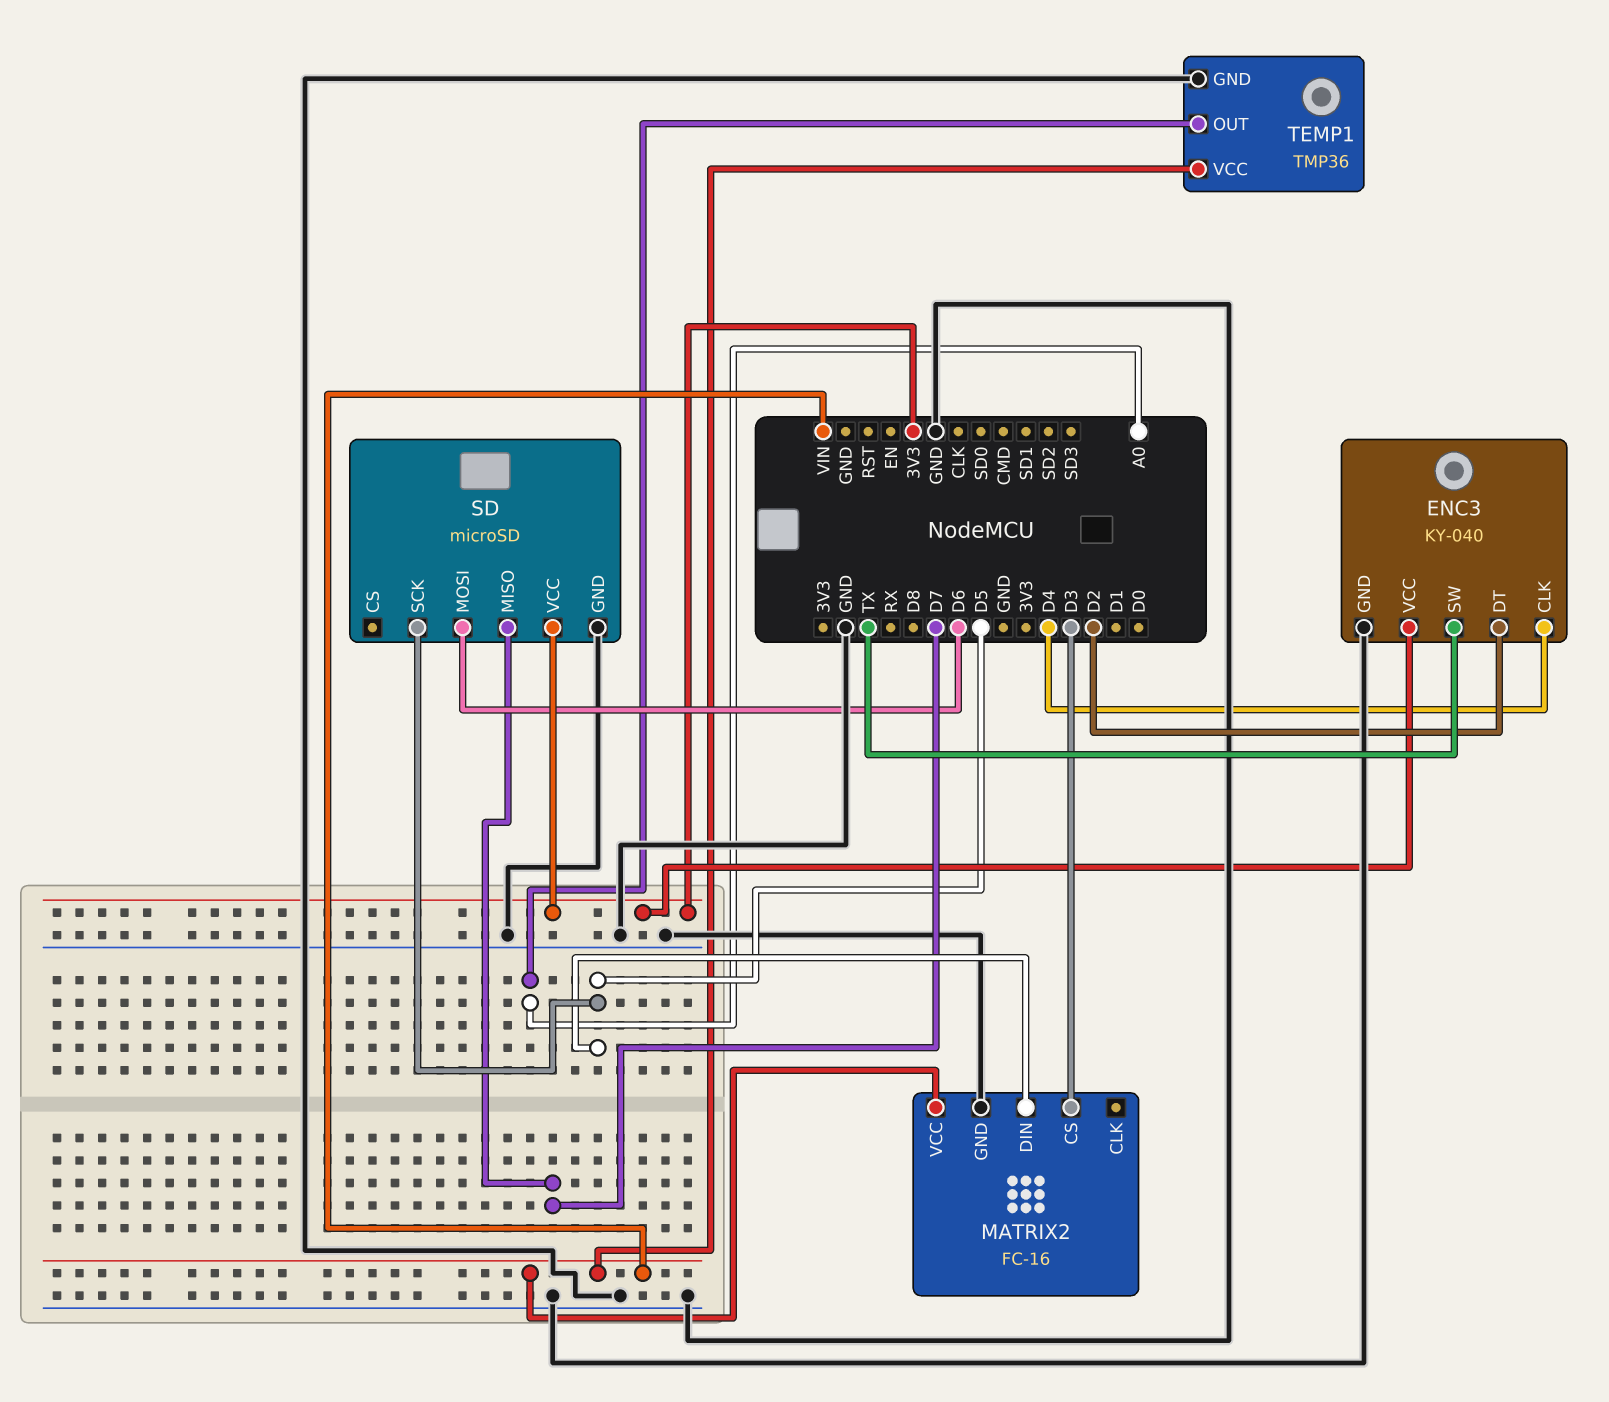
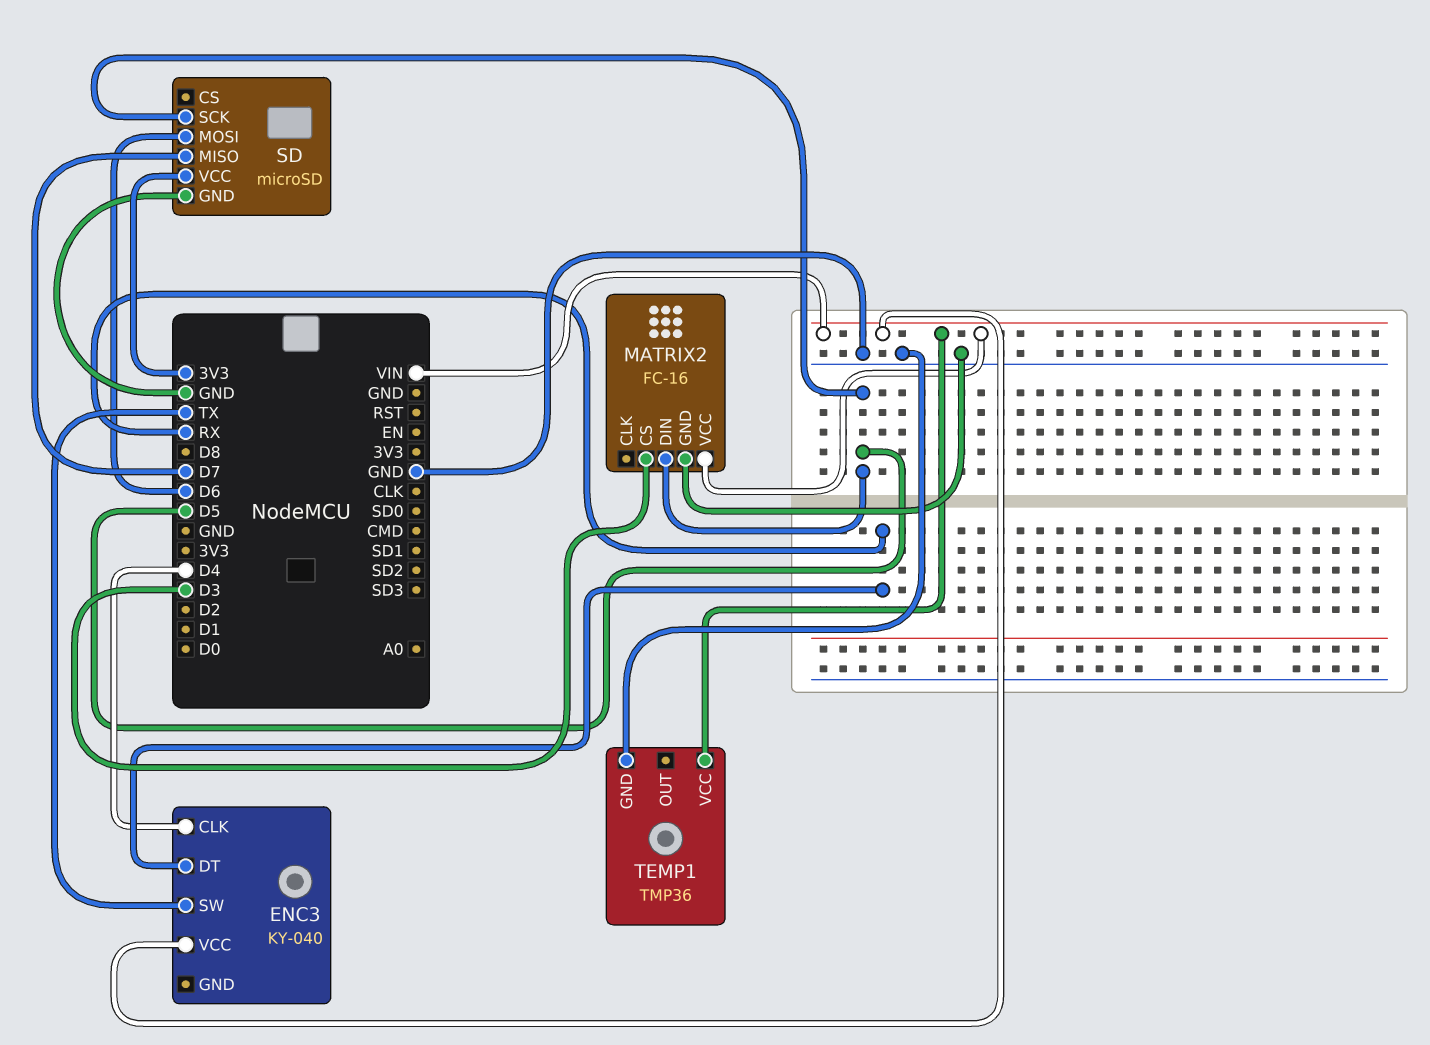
ENC3 pin DT: D2 -> RX
ENC3 pin GND: GND -> none
ENC3 pin VCC: 3V3 -> VIN
TEMP1 pin OUT: A0 -> none

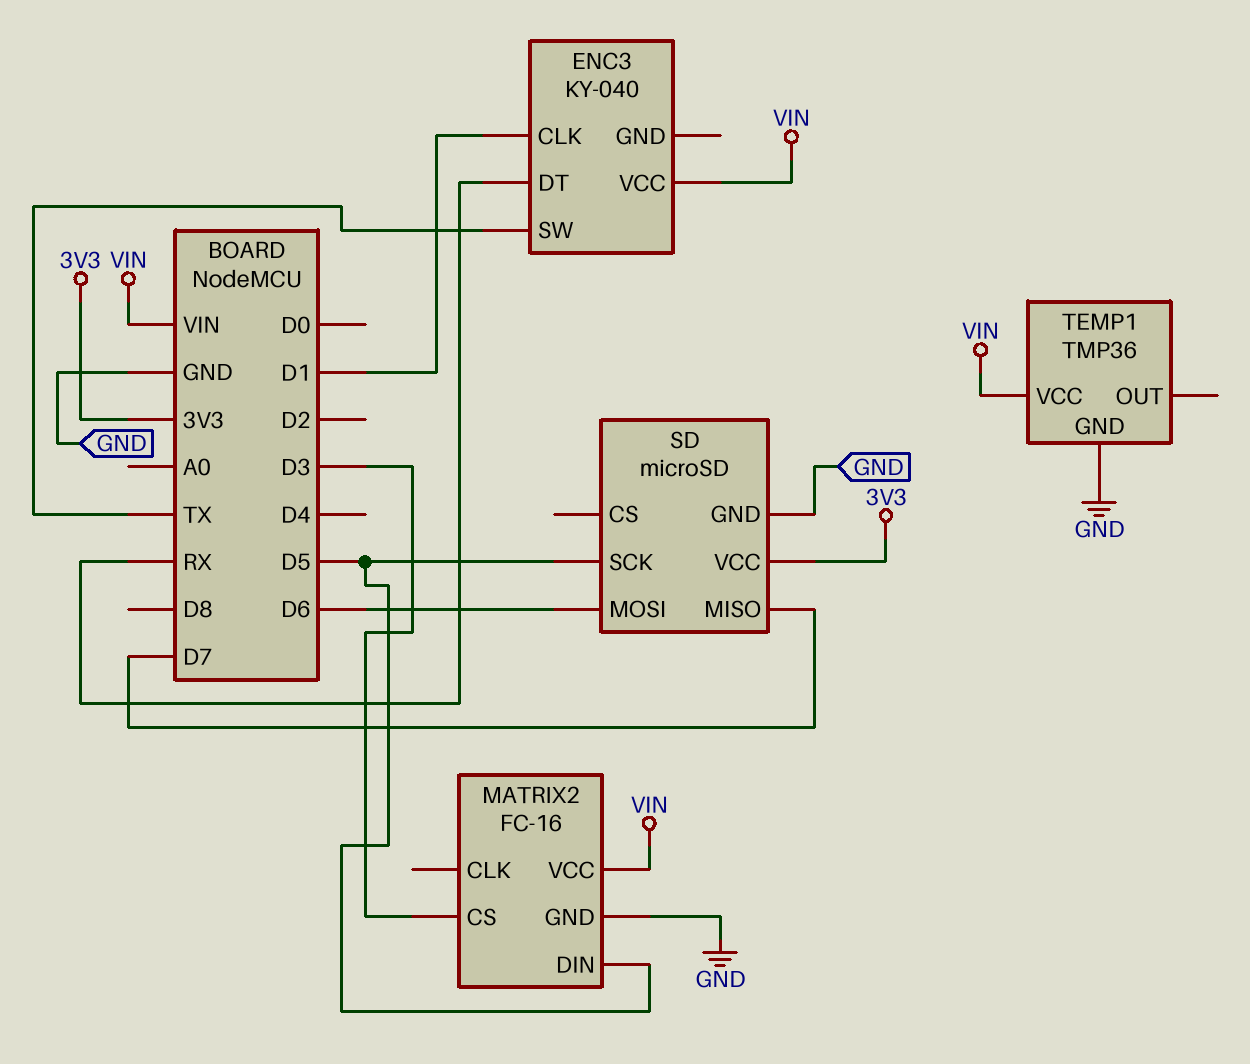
ENC3 pin CLK: D4 -> D1

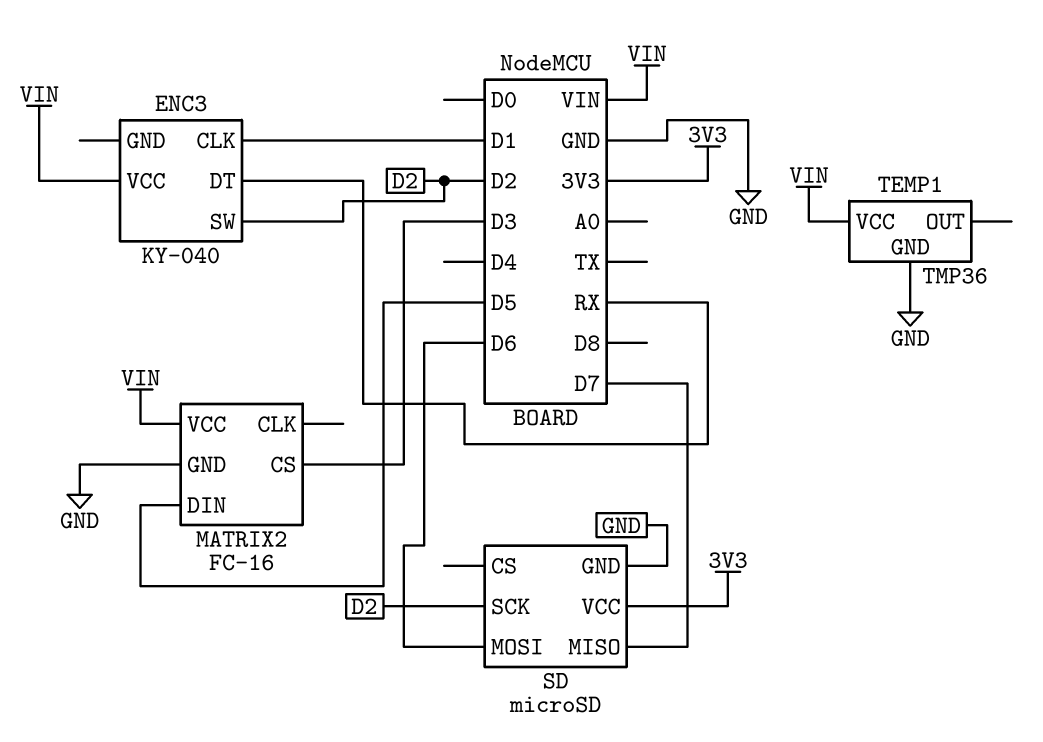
ENC3 pin SW: TX -> D2
SD pin SCK: D5 -> D2

